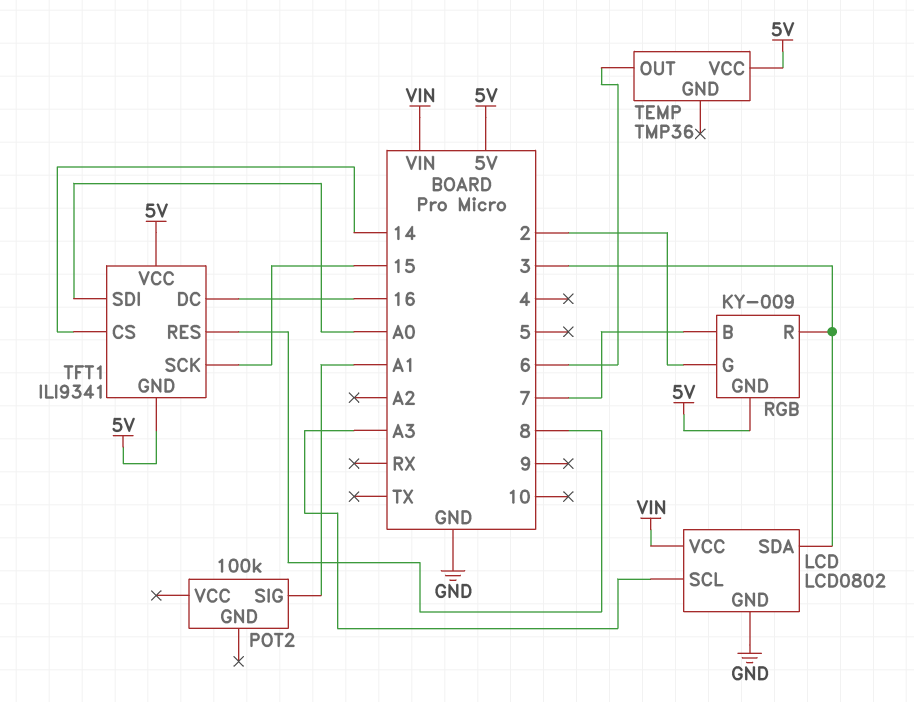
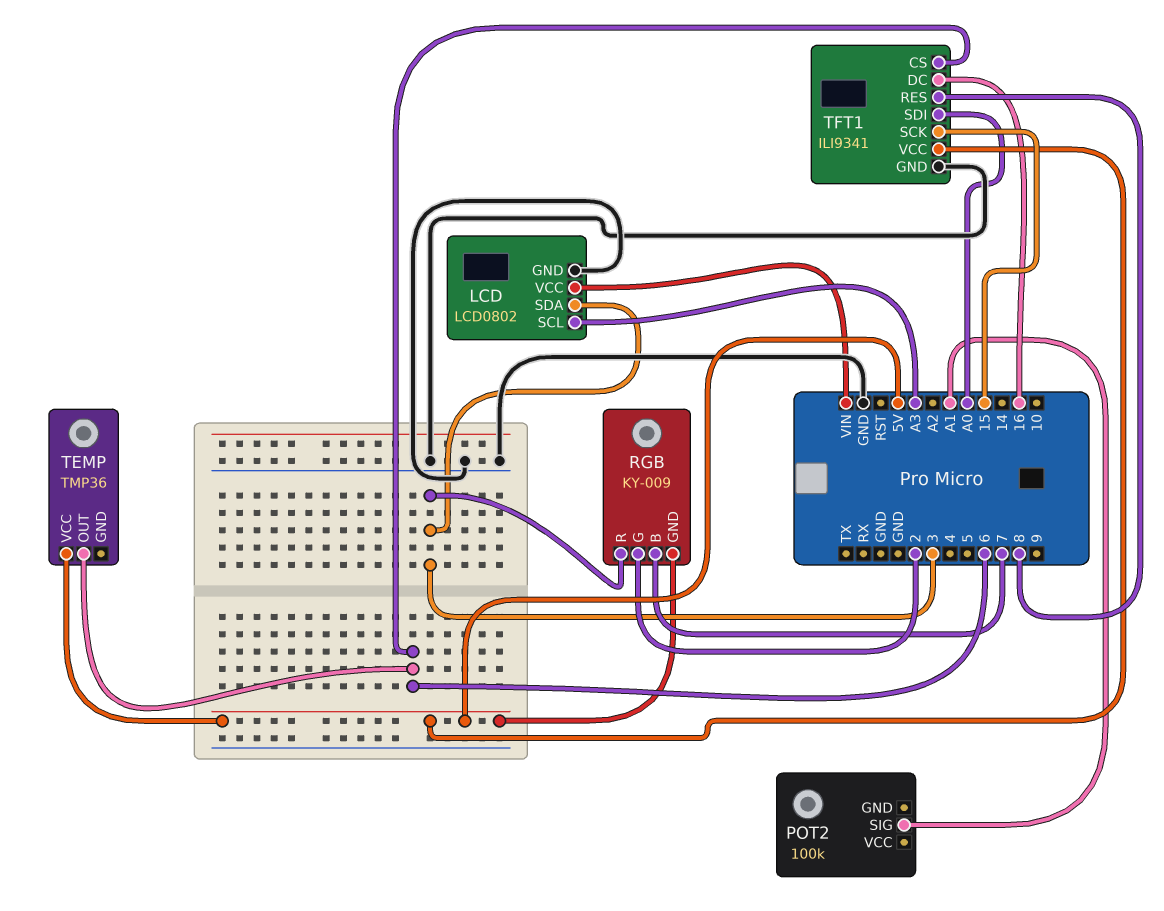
TFT1 pin CS: 14 -> 6
TFT1 pin GND: 5V -> GND

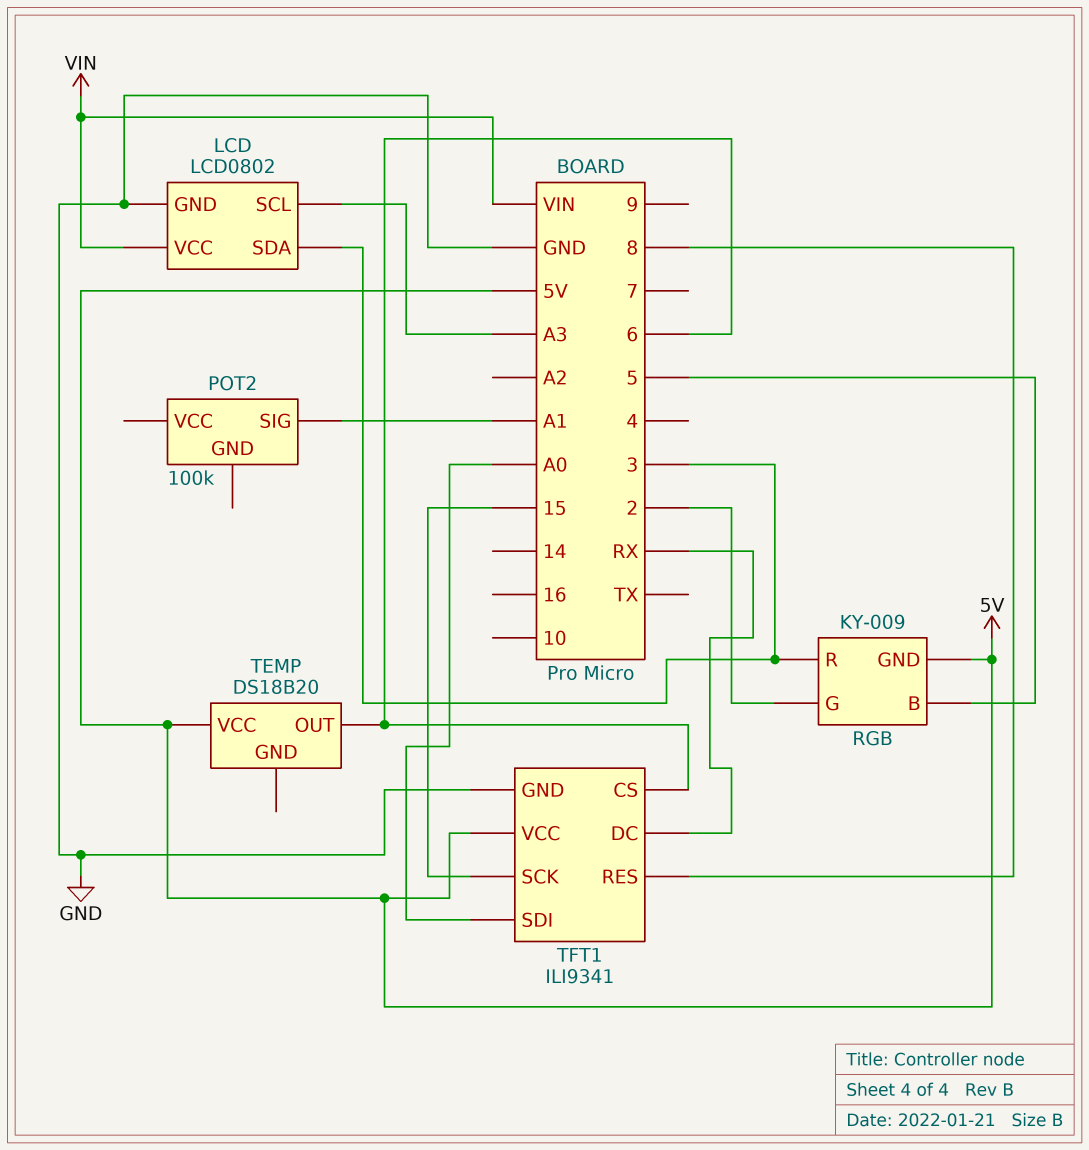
RGB pin B: 7 -> 5
TEMP: TMP36 -> DS18B20
TFT1 pin DC: 16 -> RX

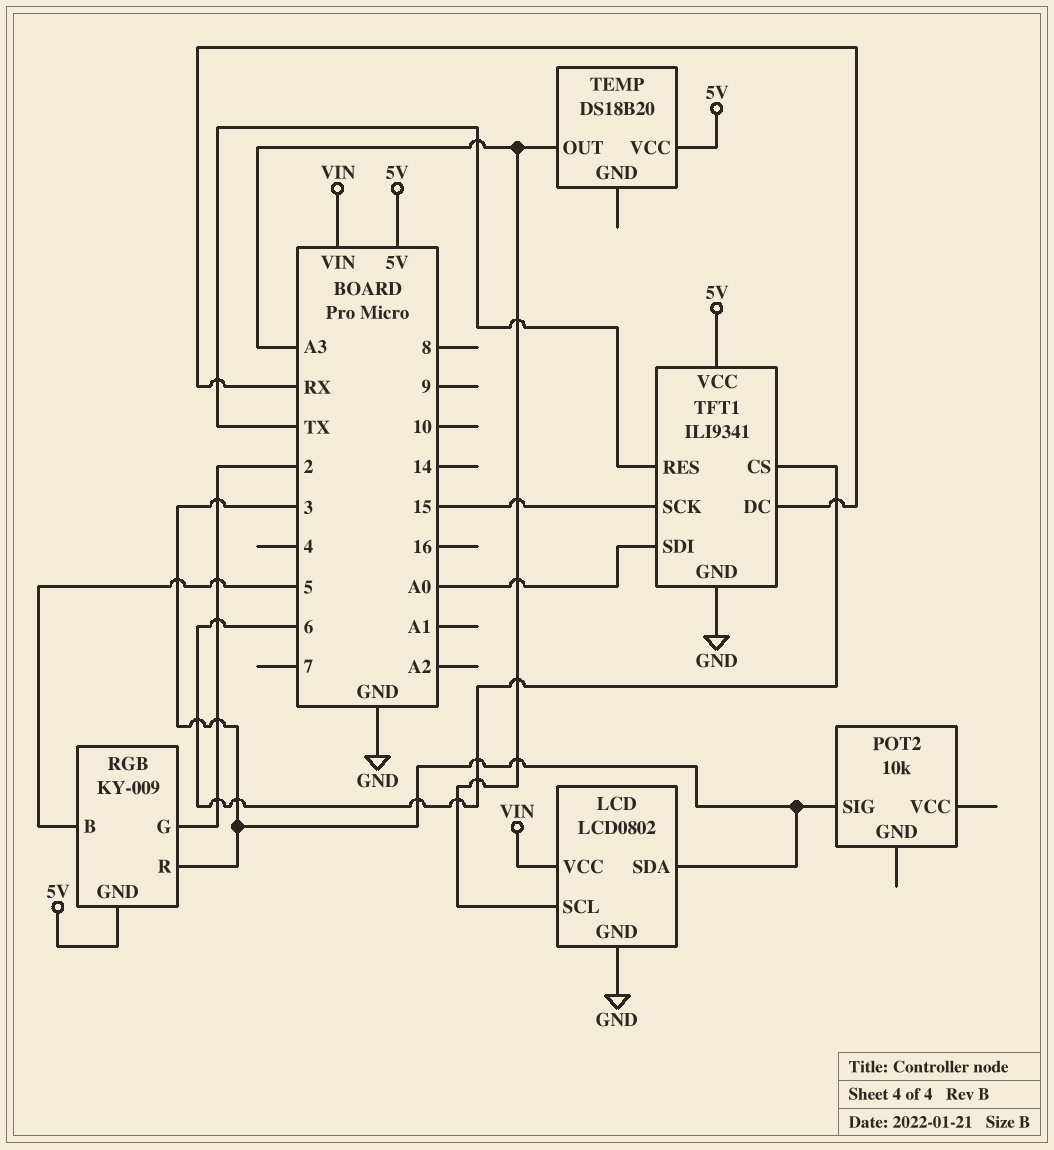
POT2: 100k -> 10k
POT2 pin SIG: A1 -> 3
TEMP pin OUT: 6 -> A3
TFT1 pin RES: 8 -> TX

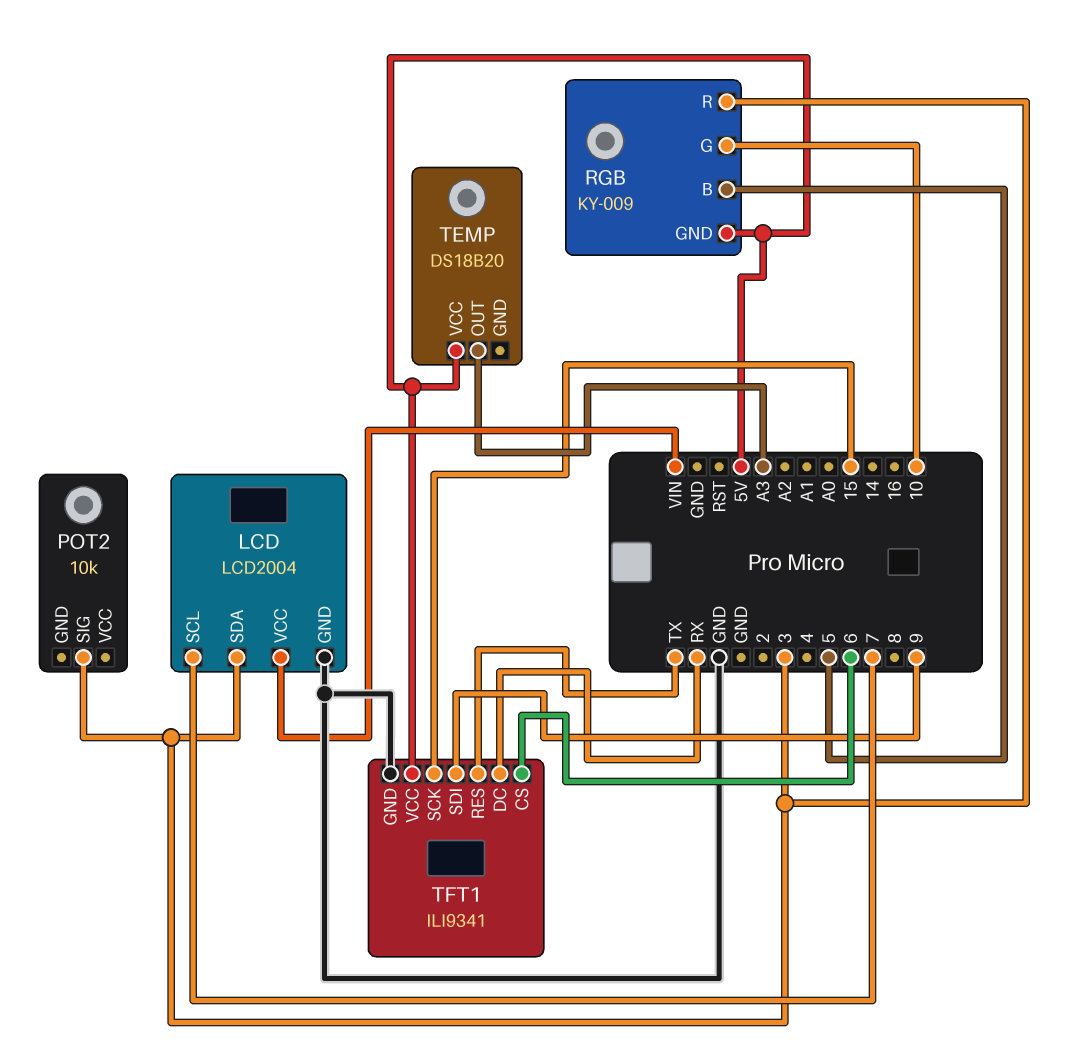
LCD: LCD0802 -> LCD2004
LCD pin SCL: A3 -> 7
RGB pin G: 2 -> 10
TFT1 pin SDI: A0 -> 9

